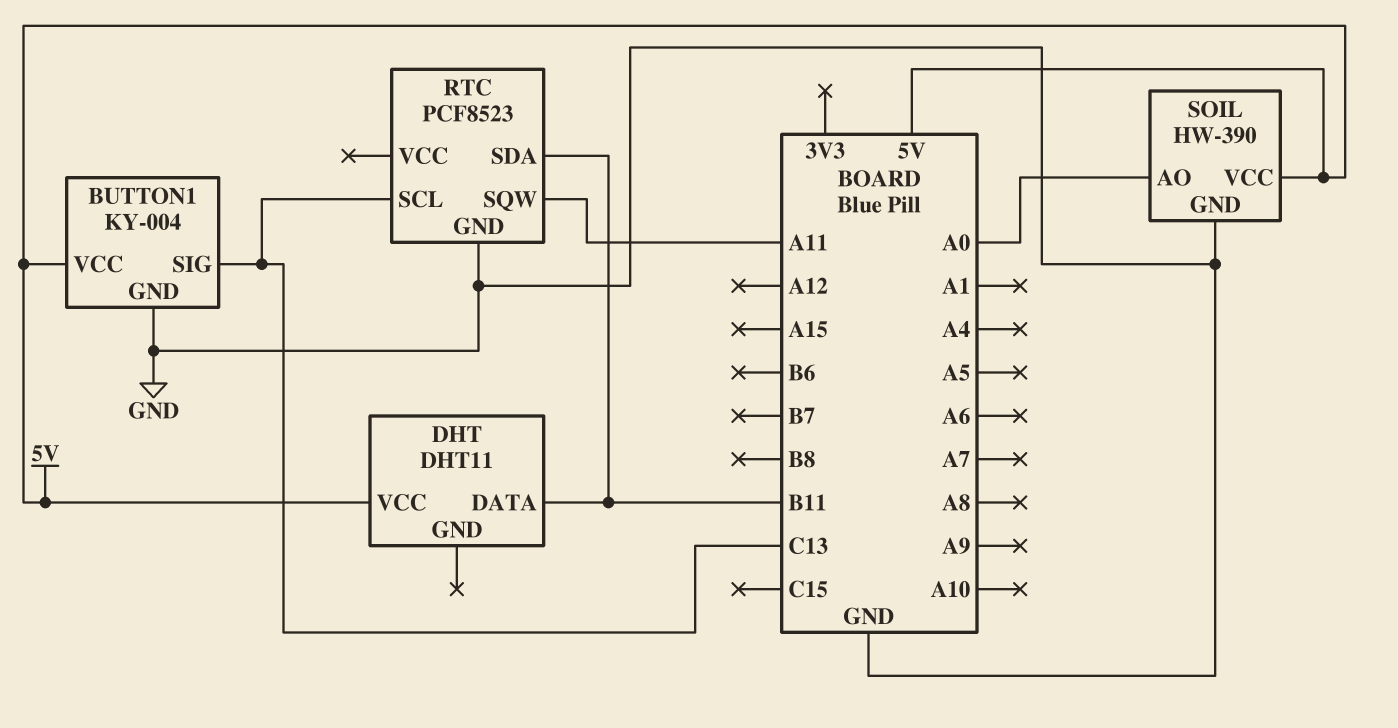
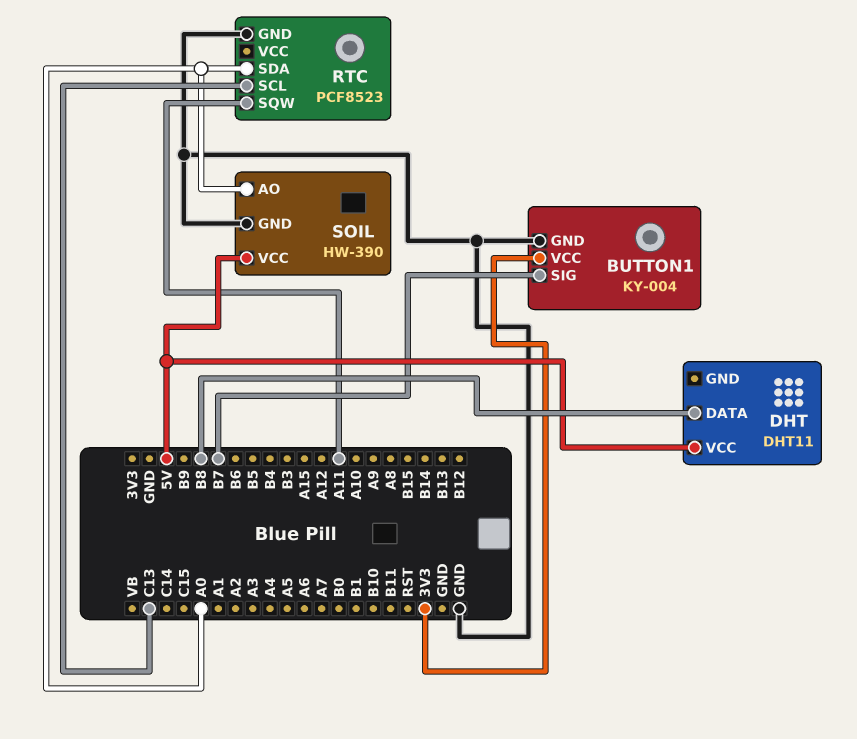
BUTTON1 pin SIG: C13 -> B7
BUTTON1 pin VCC: 5V -> 3V3
DHT pin DATA: B11 -> B8
RTC pin SDA: B11 -> A0

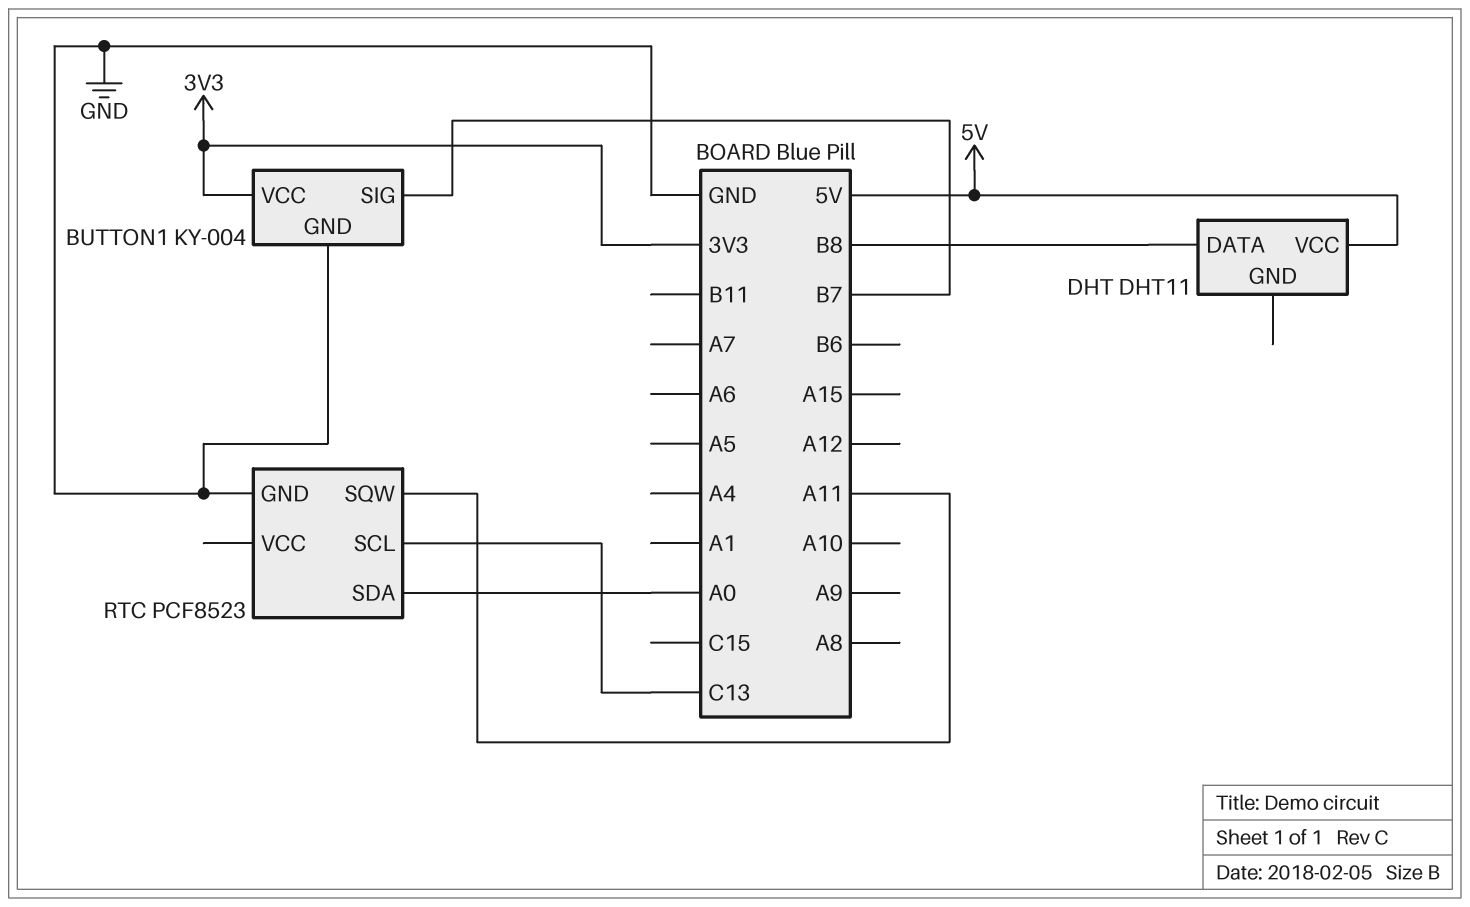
SOIL: HW-390 -> none
SOIL pin AO: A0 -> none
SOIL pin GND: GND -> none
SOIL pin VCC: 5V -> none

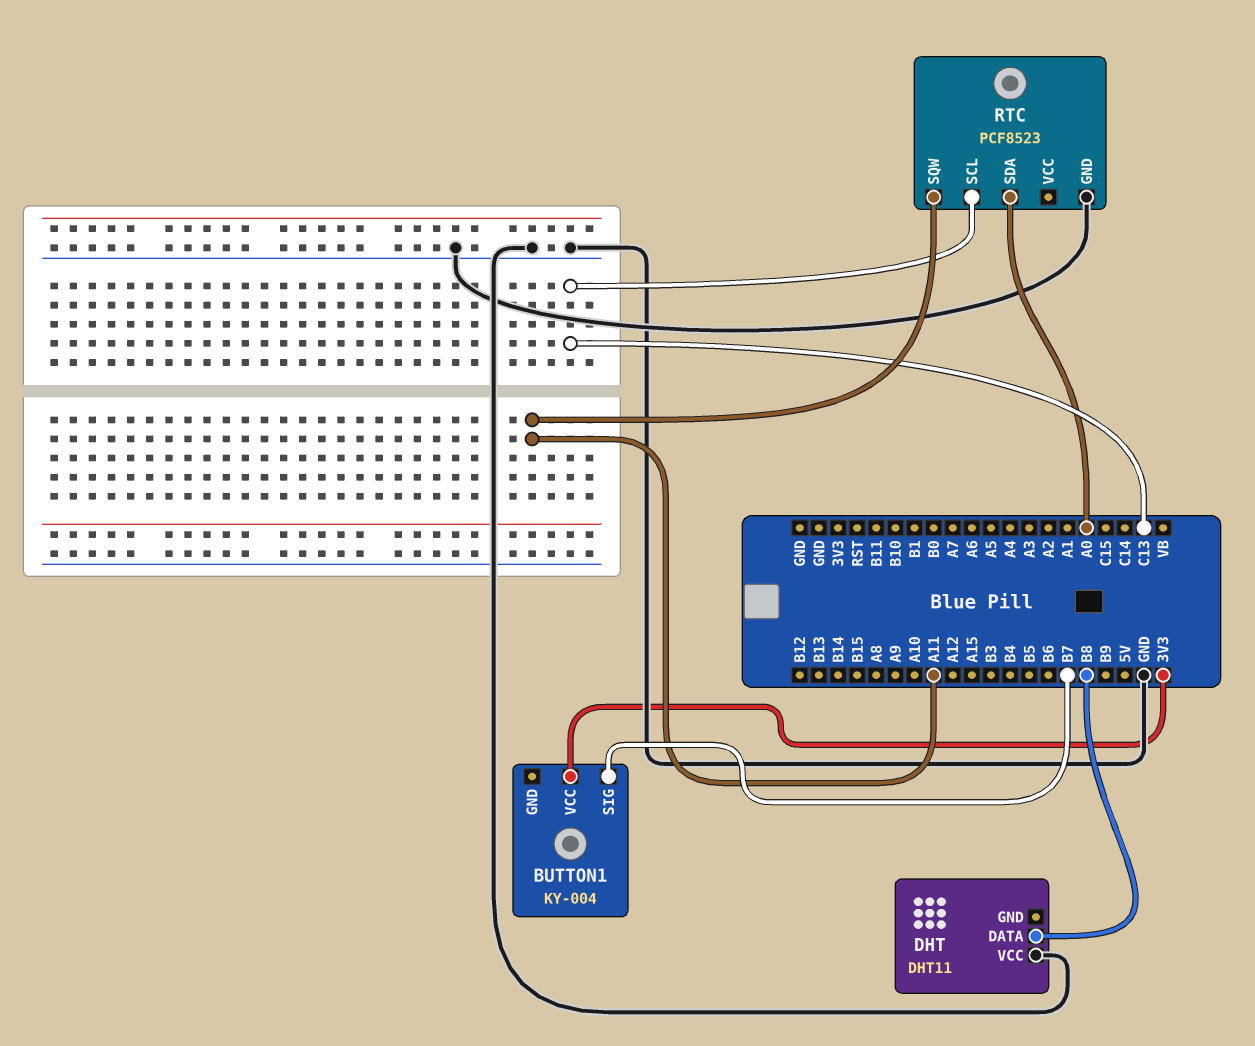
BUTTON1 pin GND: GND -> none
DHT pin VCC: 5V -> GND

